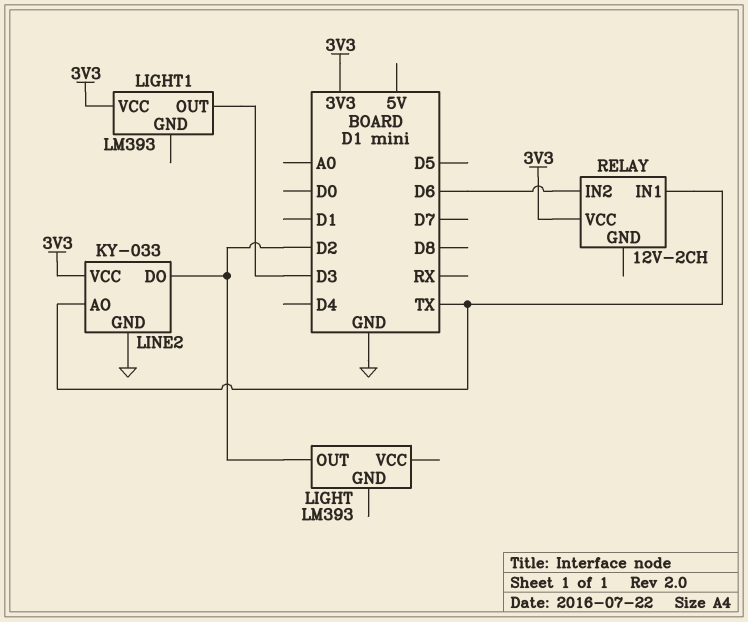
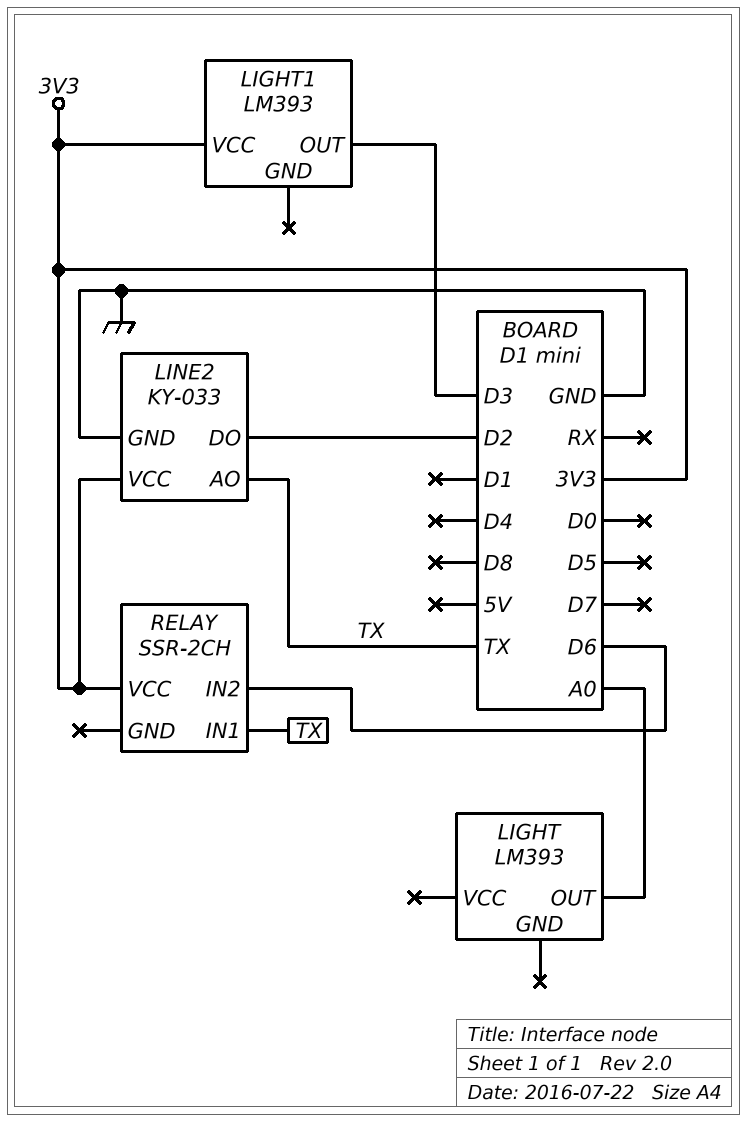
LIGHT pin OUT: D2 -> A0
RELAY: 12V-2CH -> SSR-2CH

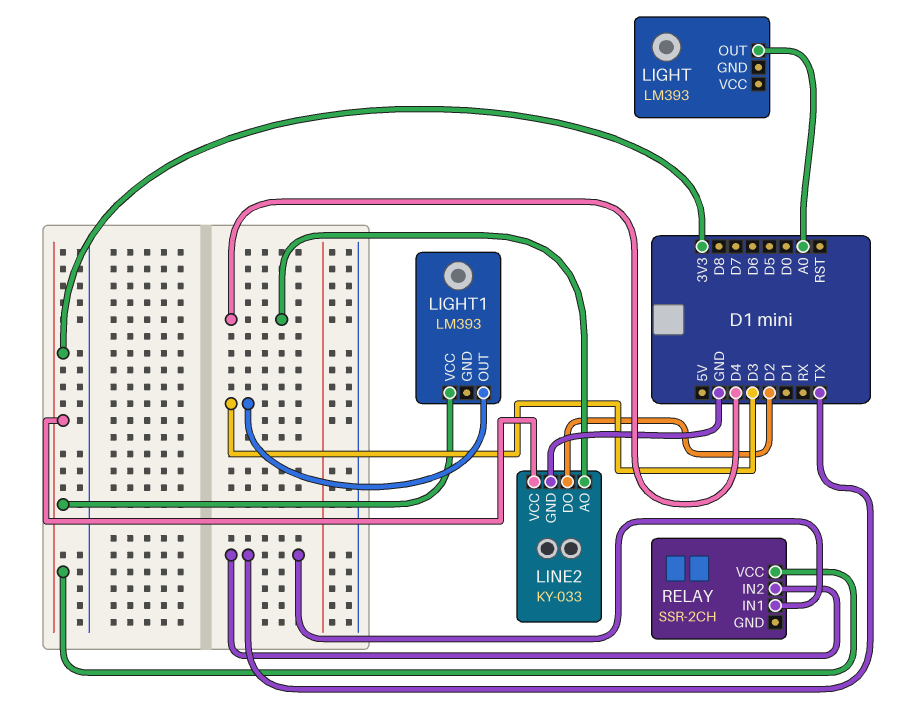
LINE2 pin AO: TX -> D4
RELAY pin IN2: D6 -> TX

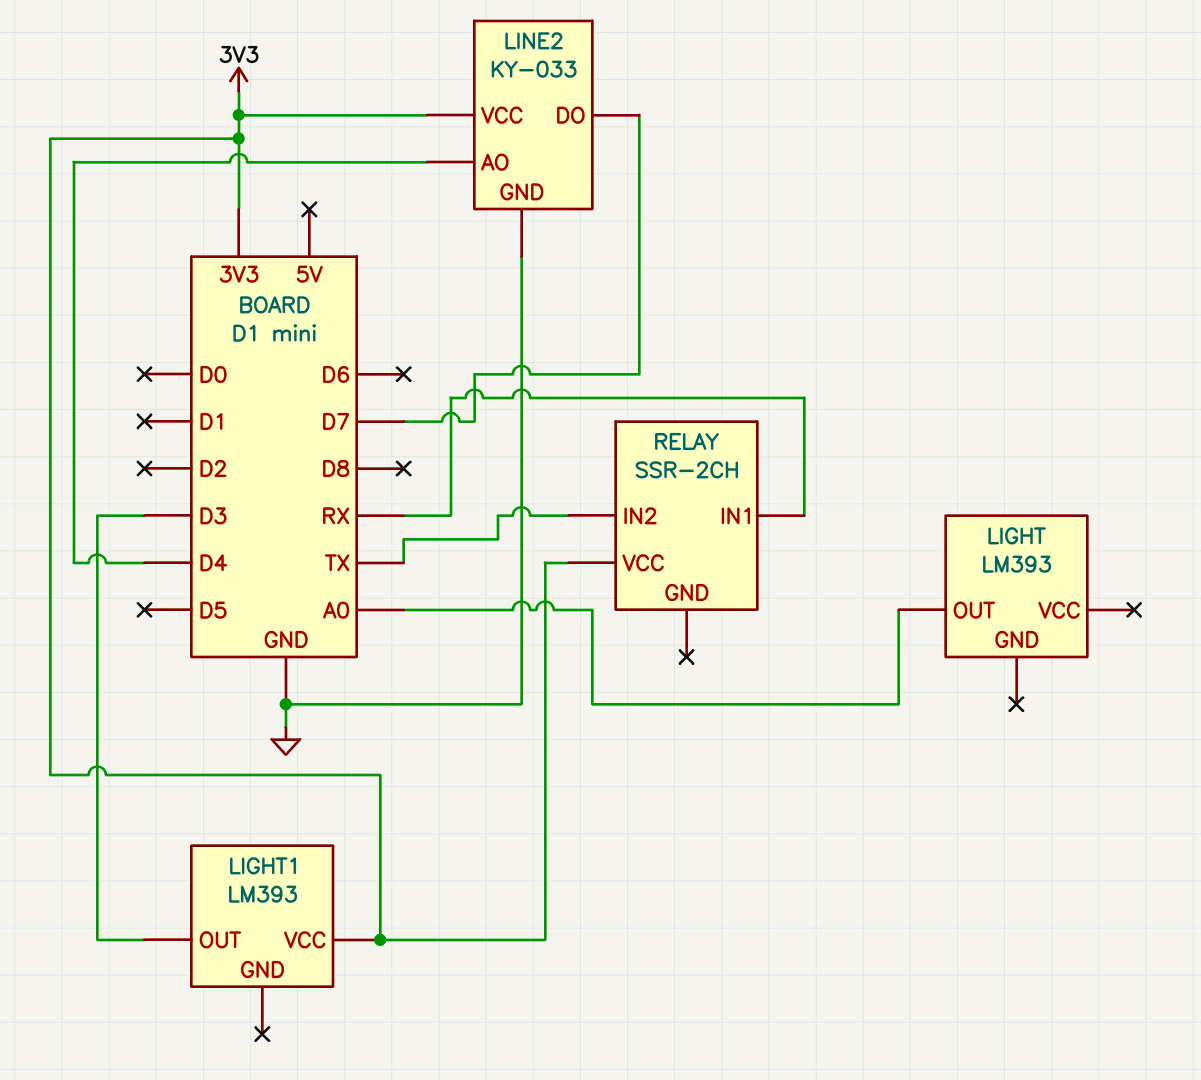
LINE2 pin DO: D2 -> D7
RELAY pin IN1: TX -> RX

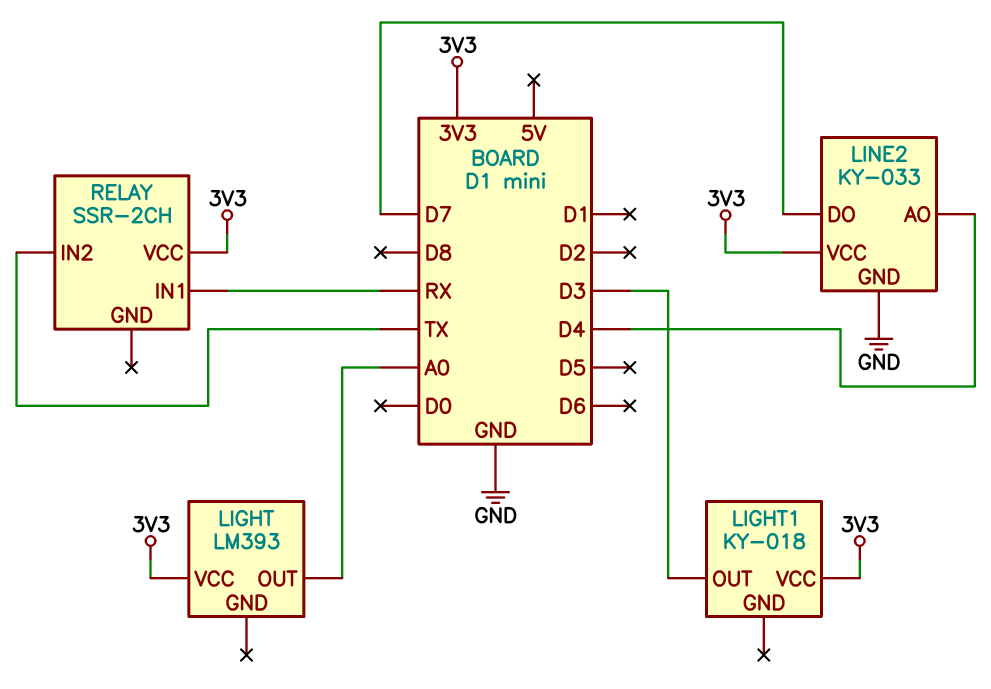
LIGHT pin VCC: none -> 3V3
LIGHT1: LM393 -> KY-018

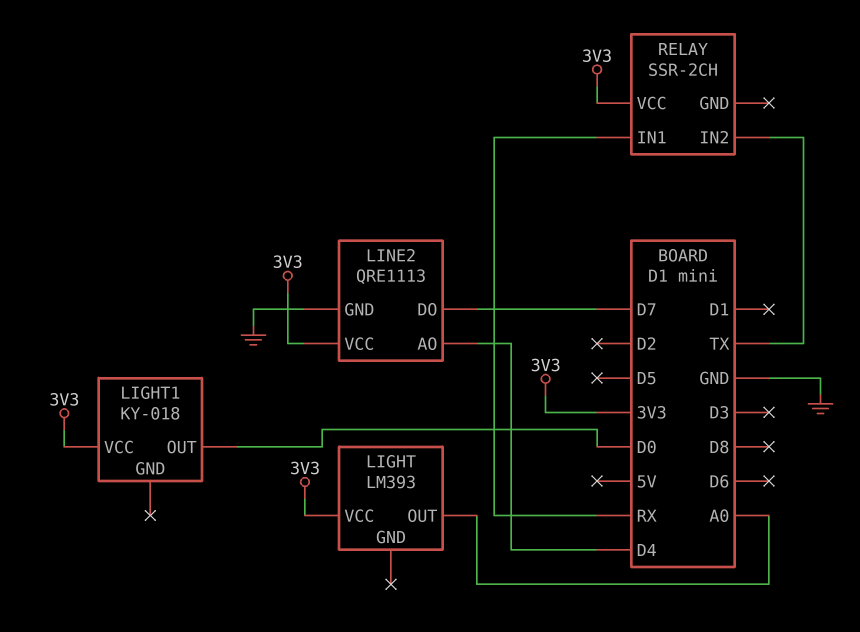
LIGHT1 pin OUT: D3 -> D0
LINE2: KY-033 -> QRE1113

